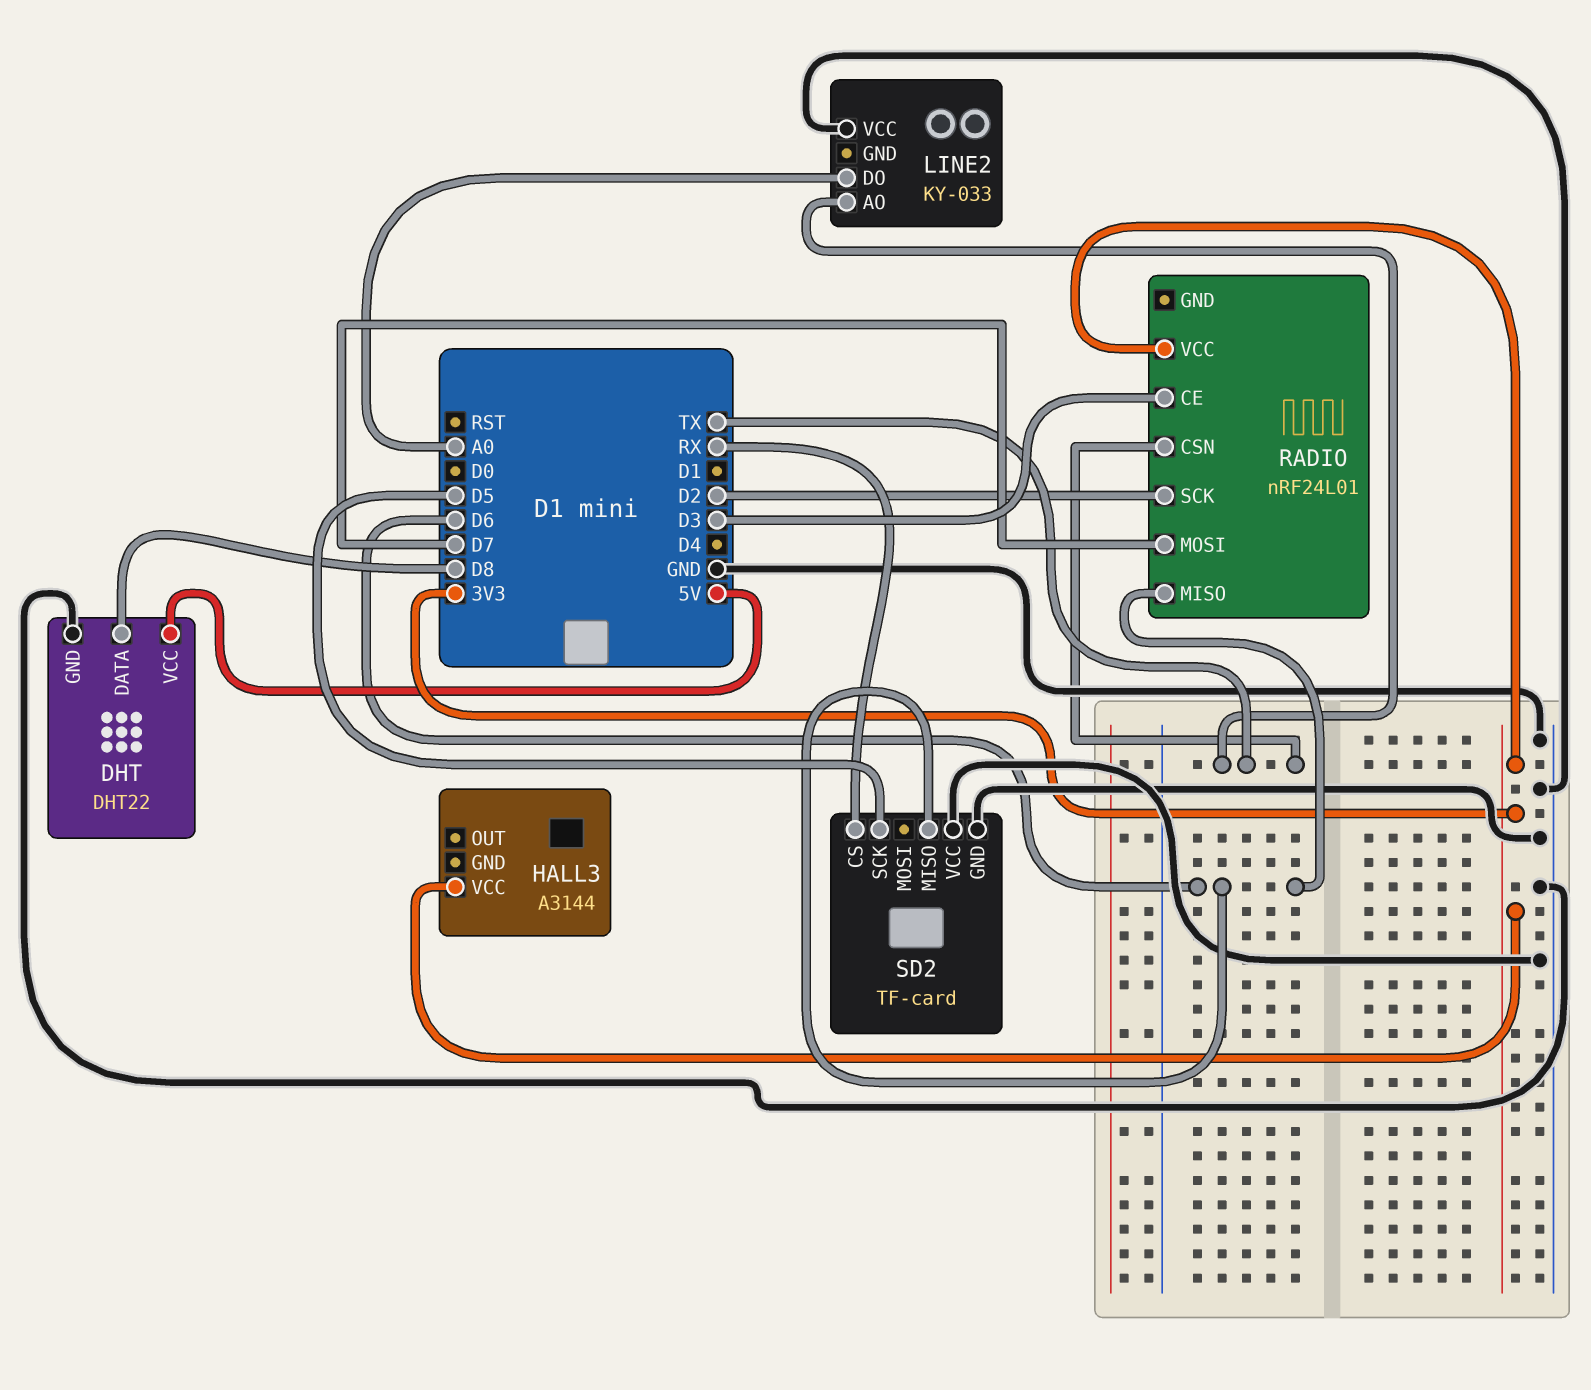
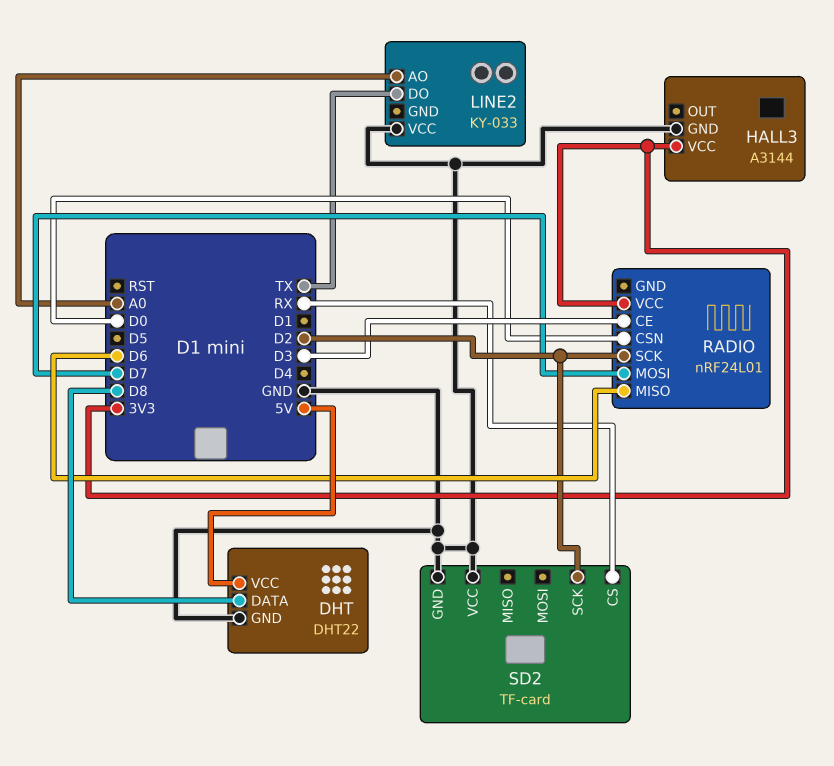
HALL3 pin GND: none -> GND
LINE2 pin AO: TX -> A0
LINE2 pin DO: A0 -> TX
RADIO pin CSN: TX -> D0
SD2 pin MISO: D6 -> none
SD2 pin SCK: D5 -> D2

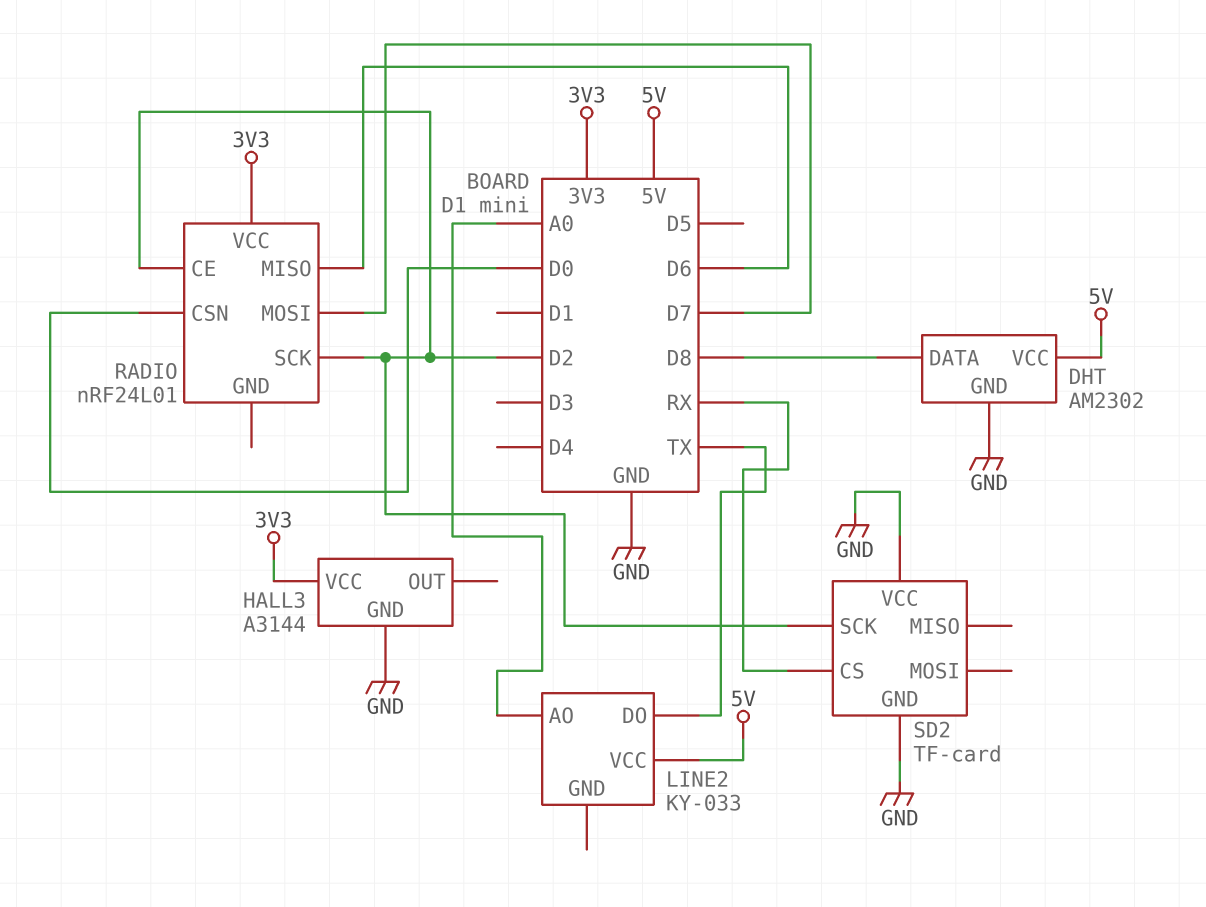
DHT: DHT22 -> AM2302
LINE2 pin VCC: GND -> 5V
RADIO pin CE: D3 -> D2

